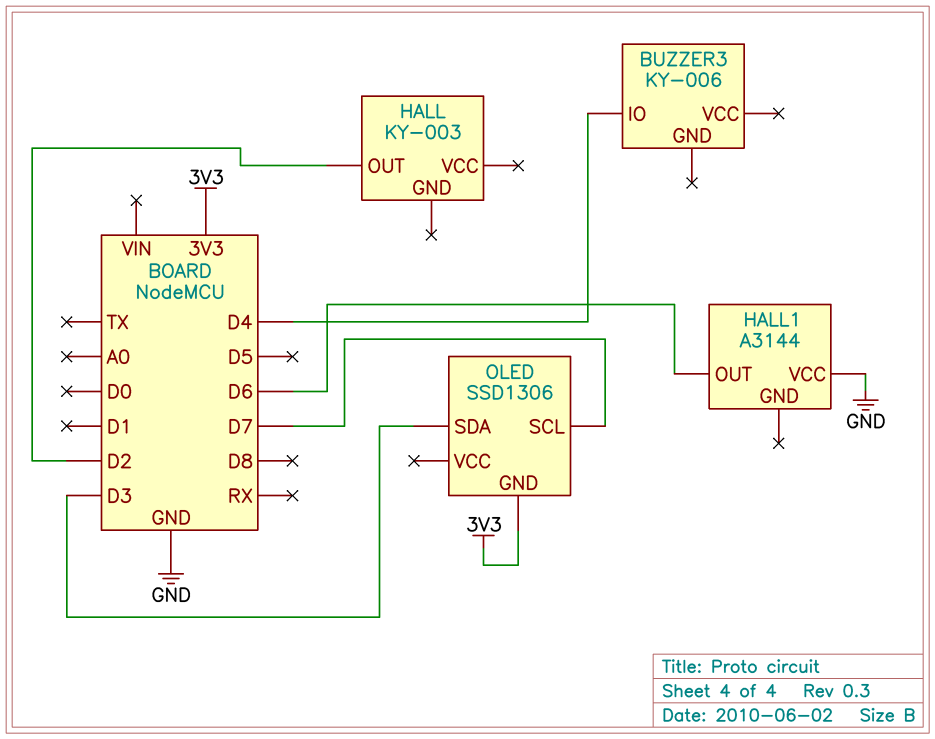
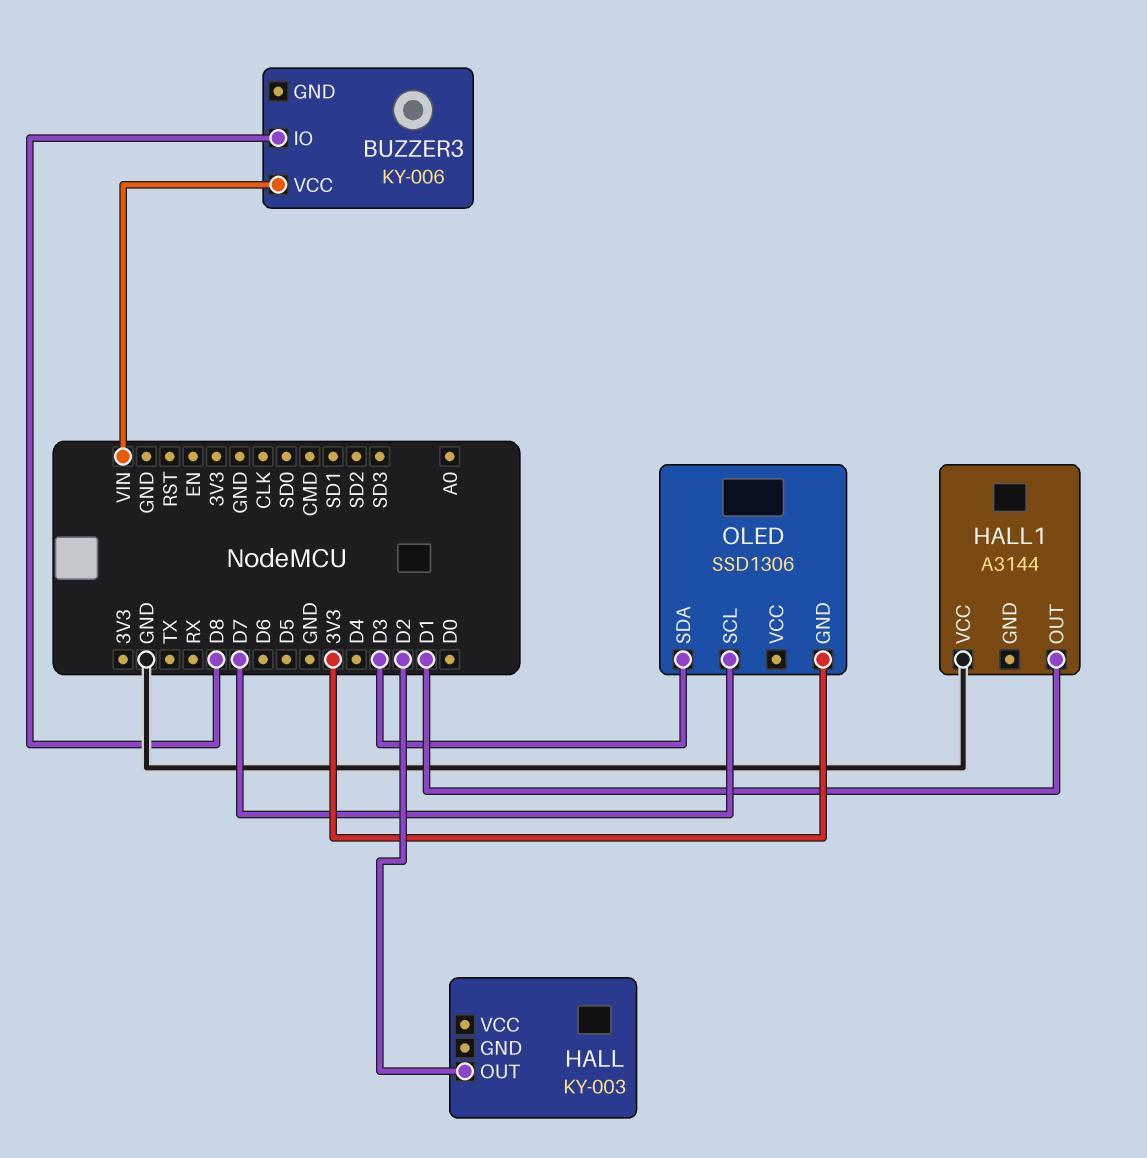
BUZZER3 pin IO: D4 -> D8
BUZZER3 pin VCC: none -> VIN
HALL1 pin OUT: D6 -> D1

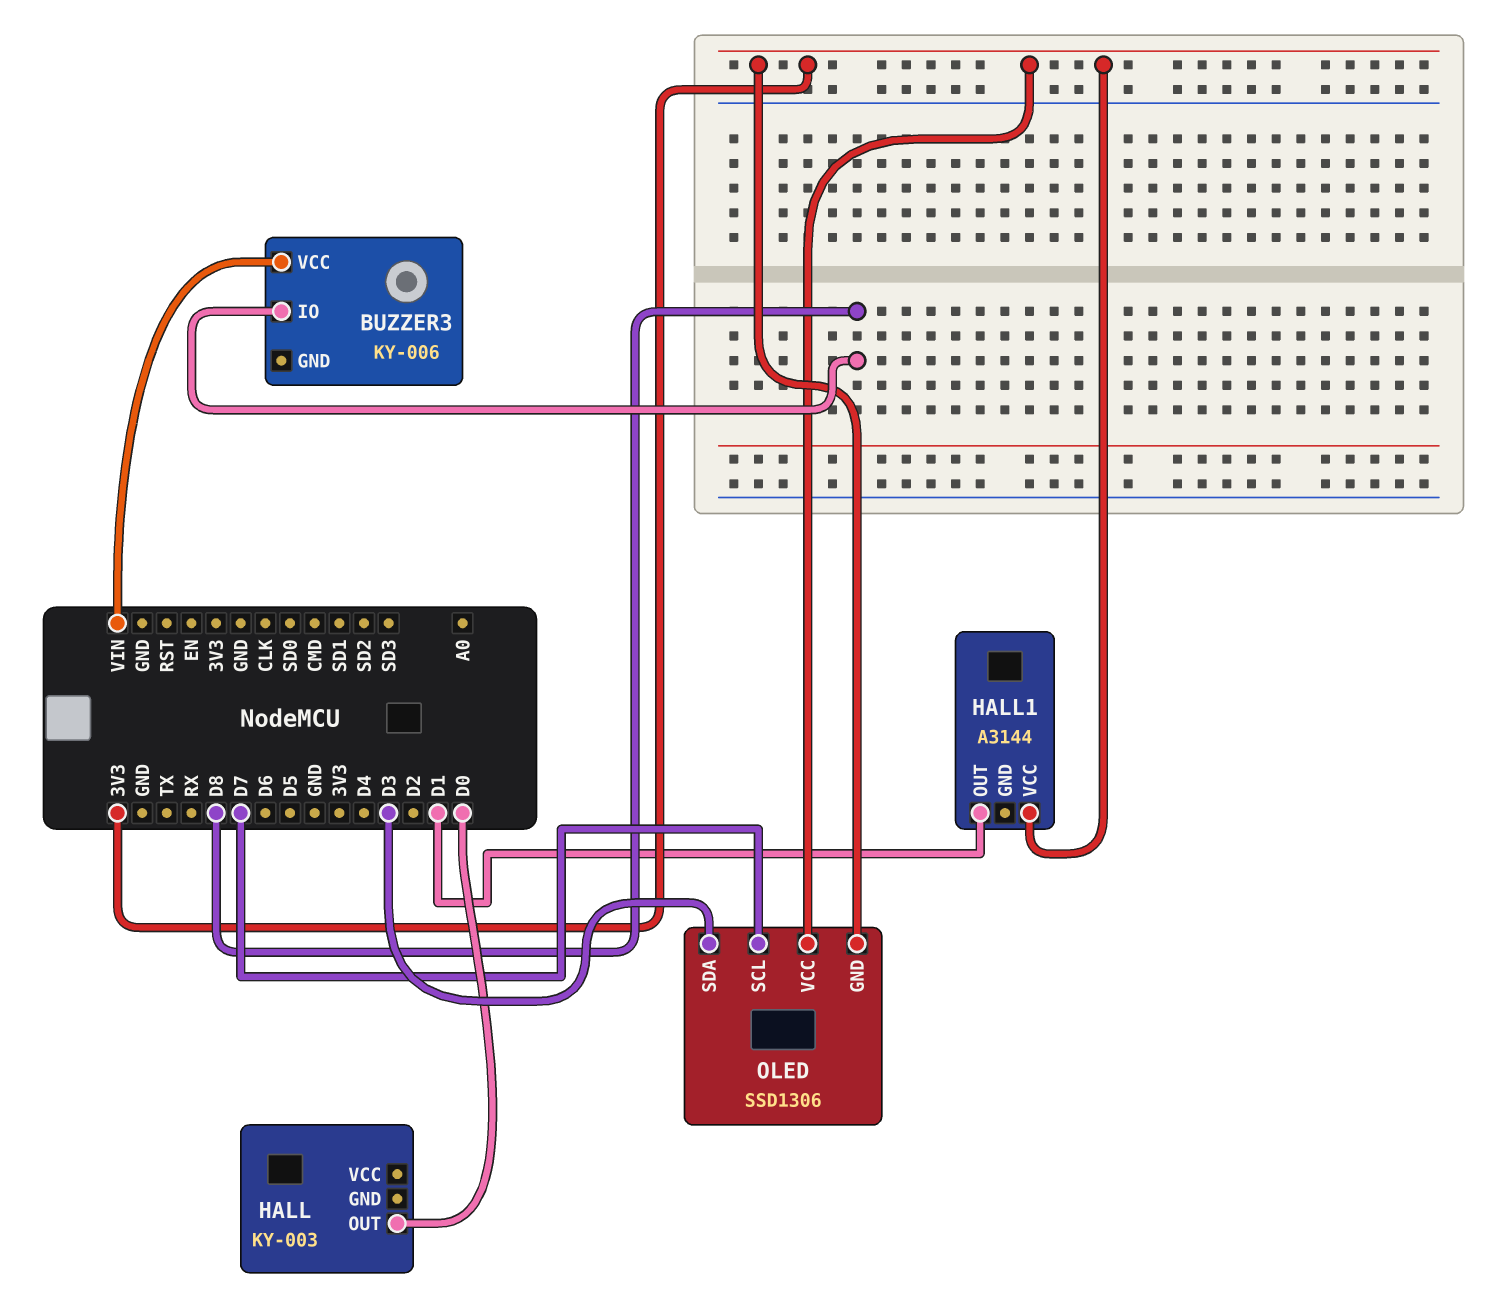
HALL pin OUT: D2 -> D0
HALL1 pin VCC: GND -> 3V3
OLED pin VCC: none -> 3V3

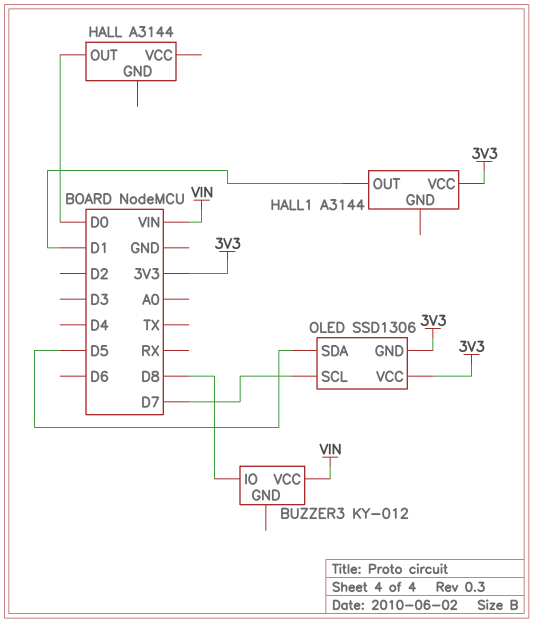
BUZZER3: KY-006 -> KY-012
HALL: KY-003 -> A3144
OLED pin SDA: D3 -> D5

